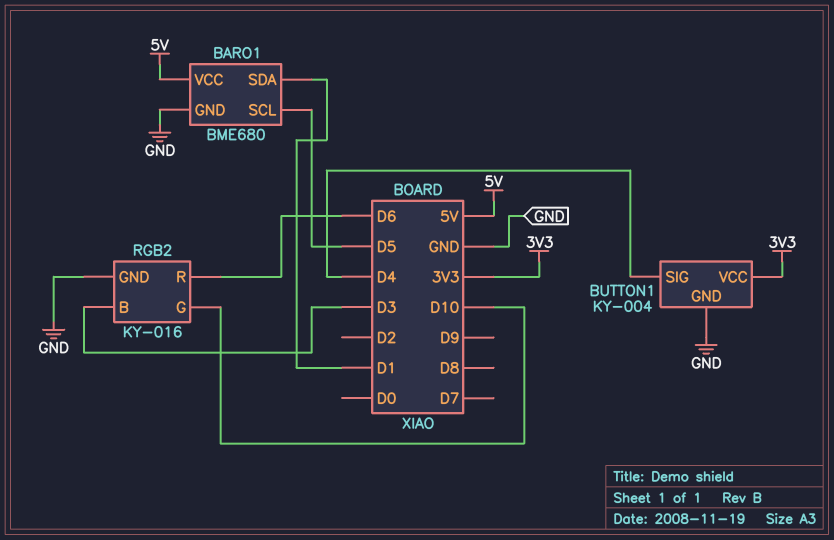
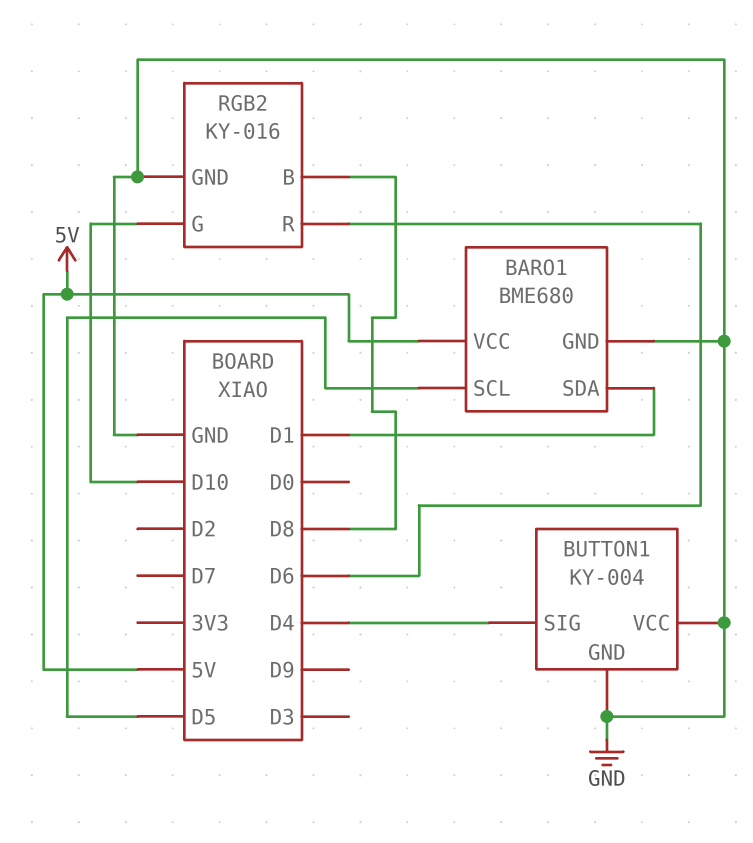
BUTTON1 pin VCC: 3V3 -> GND
RGB2 pin B: D3 -> D8

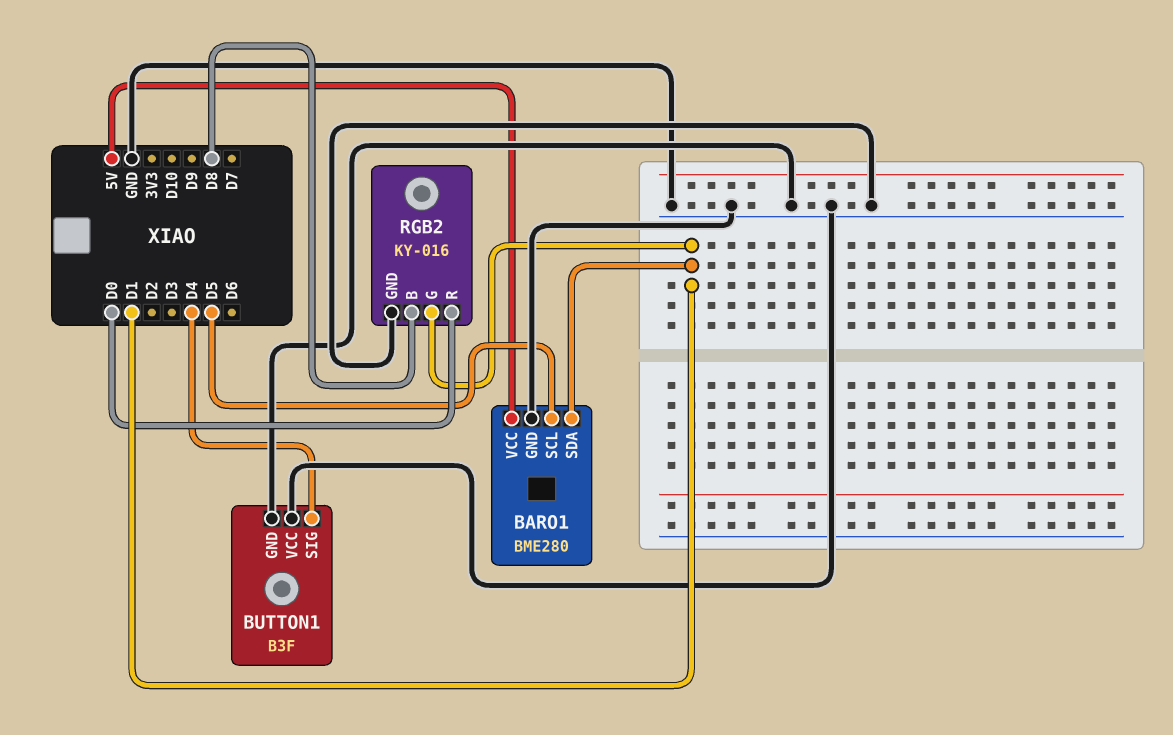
BARO1: BME680 -> BME280
BUTTON1: KY-004 -> B3F
RGB2 pin G: D10 -> D1
RGB2 pin R: D6 -> D0

